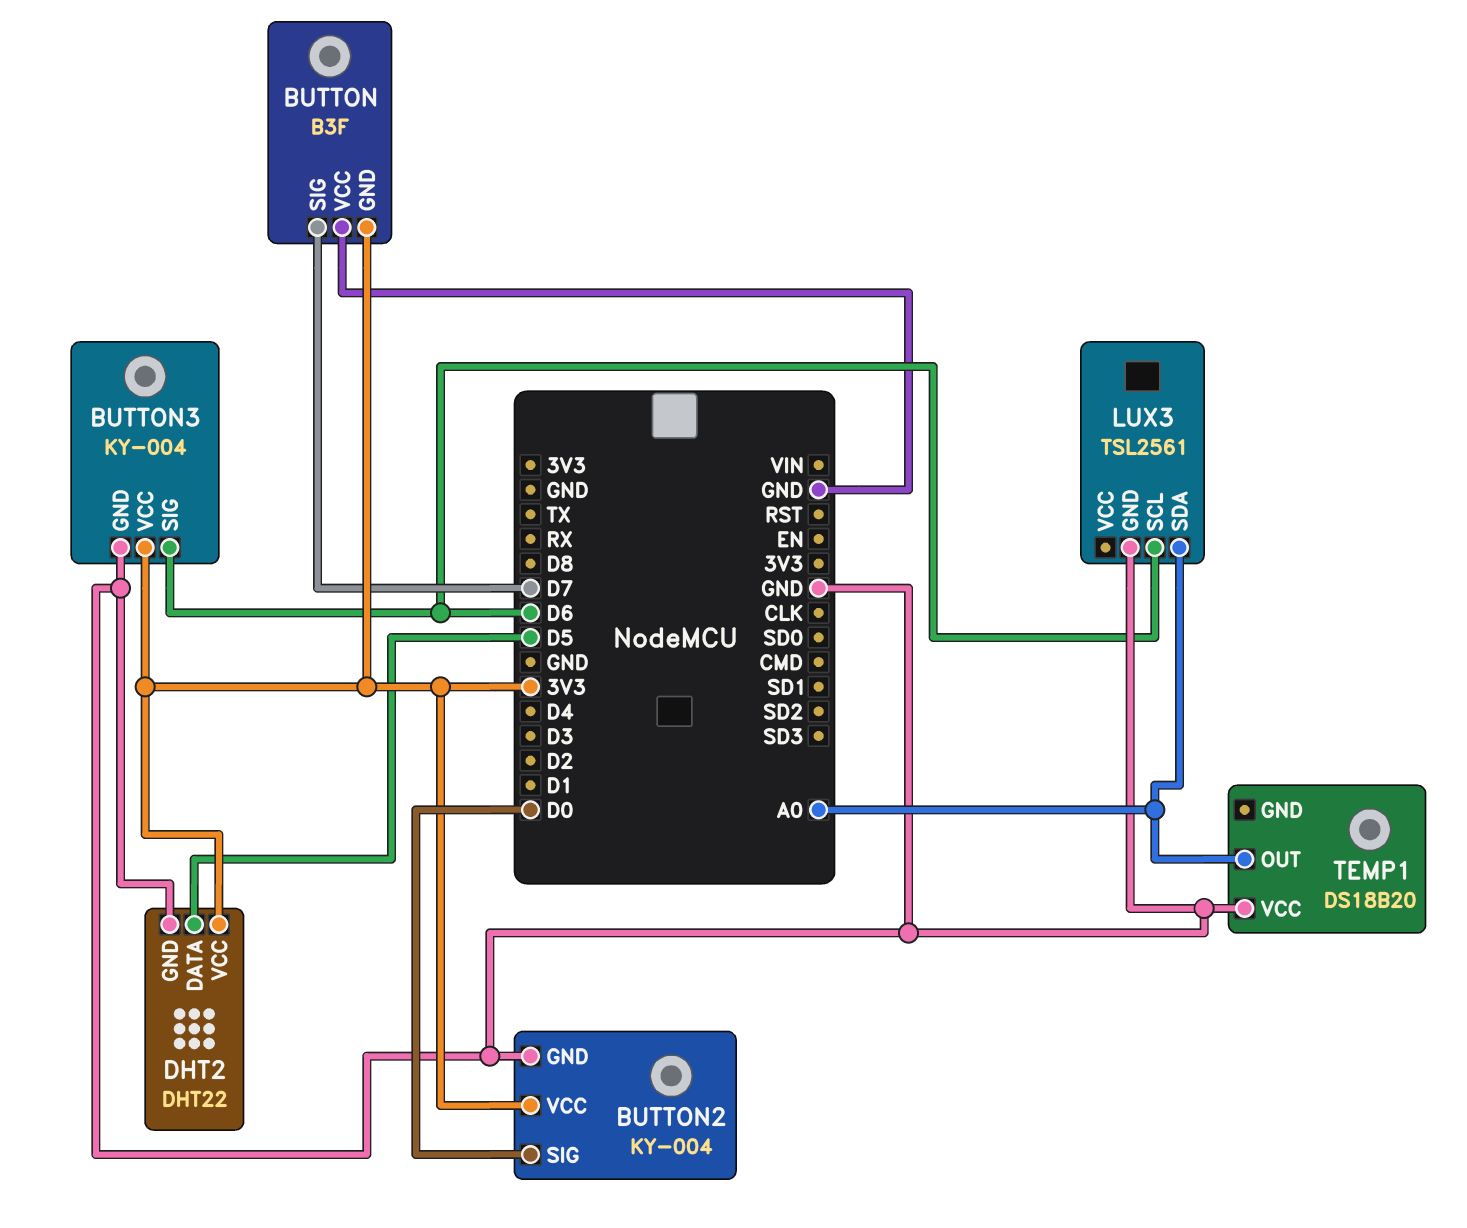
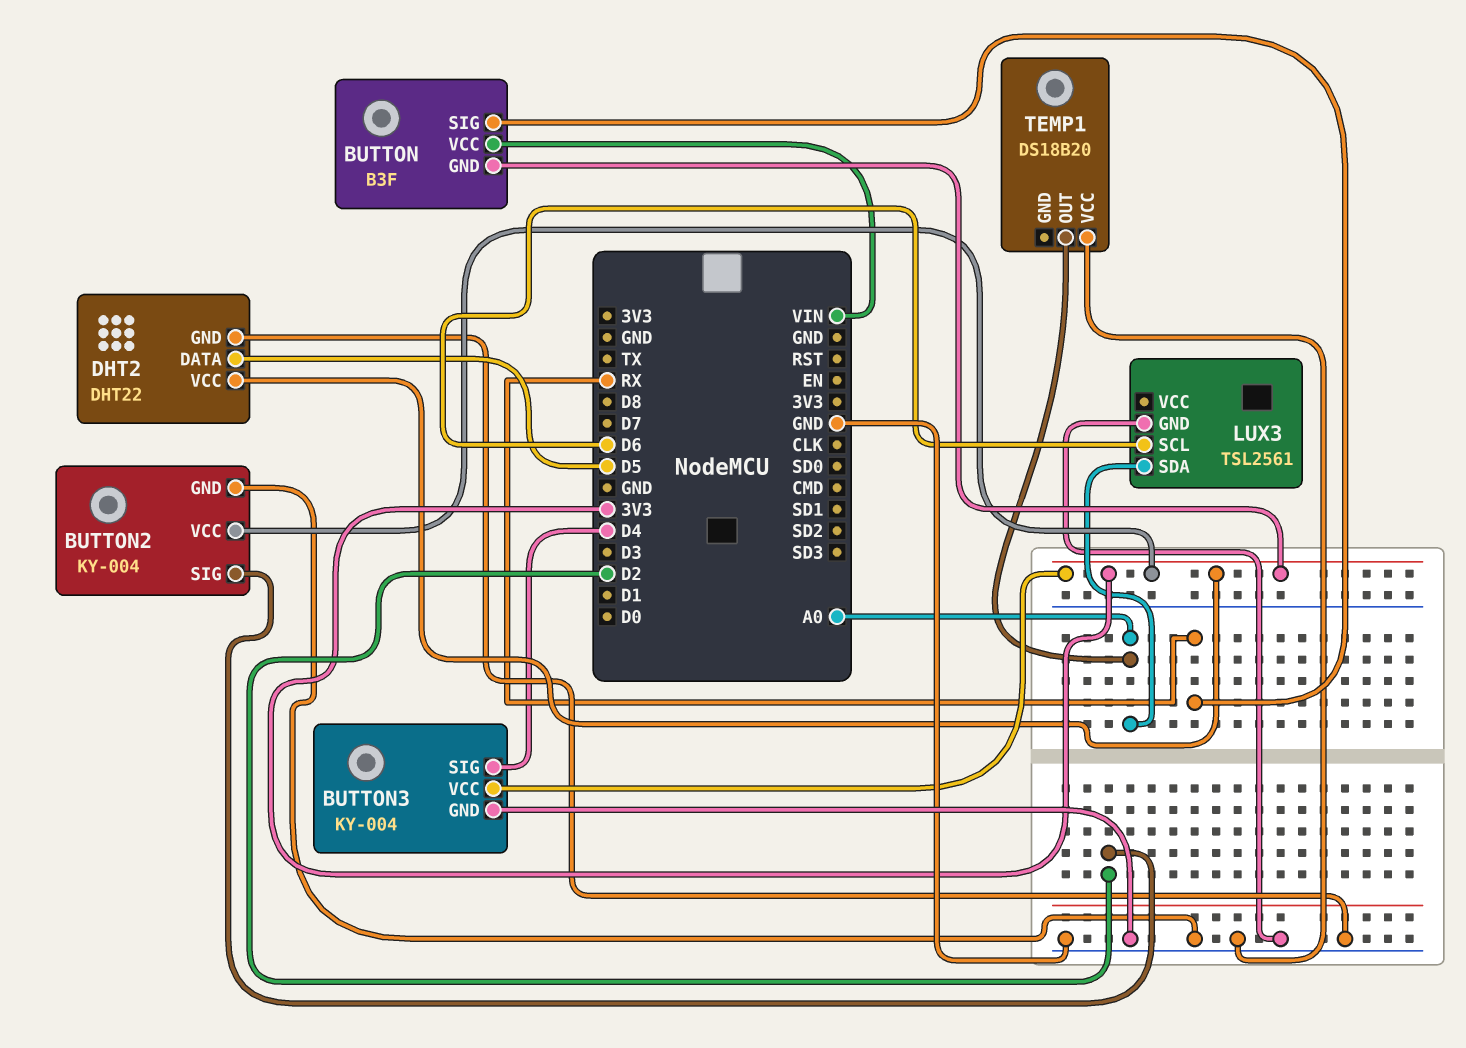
BUTTON pin SIG: D7 -> RX
BUTTON pin VCC: GND -> VIN
BUTTON2 pin SIG: D0 -> D2
BUTTON3 pin SIG: D6 -> D4

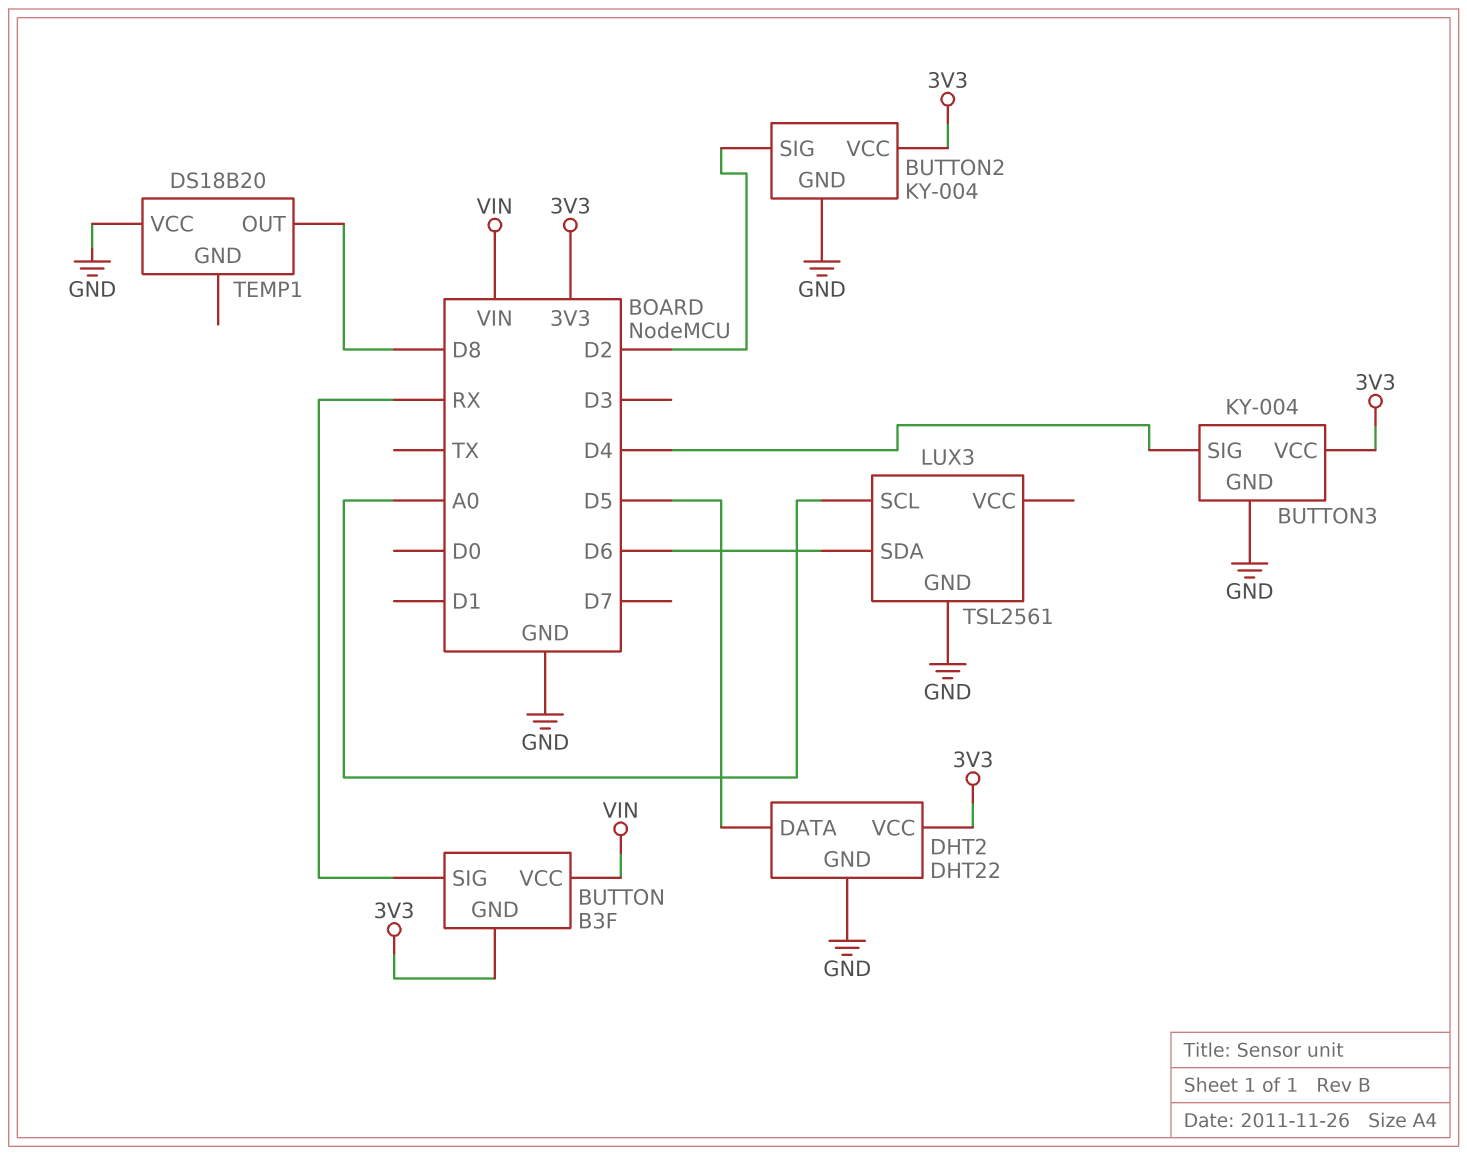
LUX3 pin SCL: D6 -> A0
LUX3 pin SDA: A0 -> D6
TEMP1 pin OUT: A0 -> D8

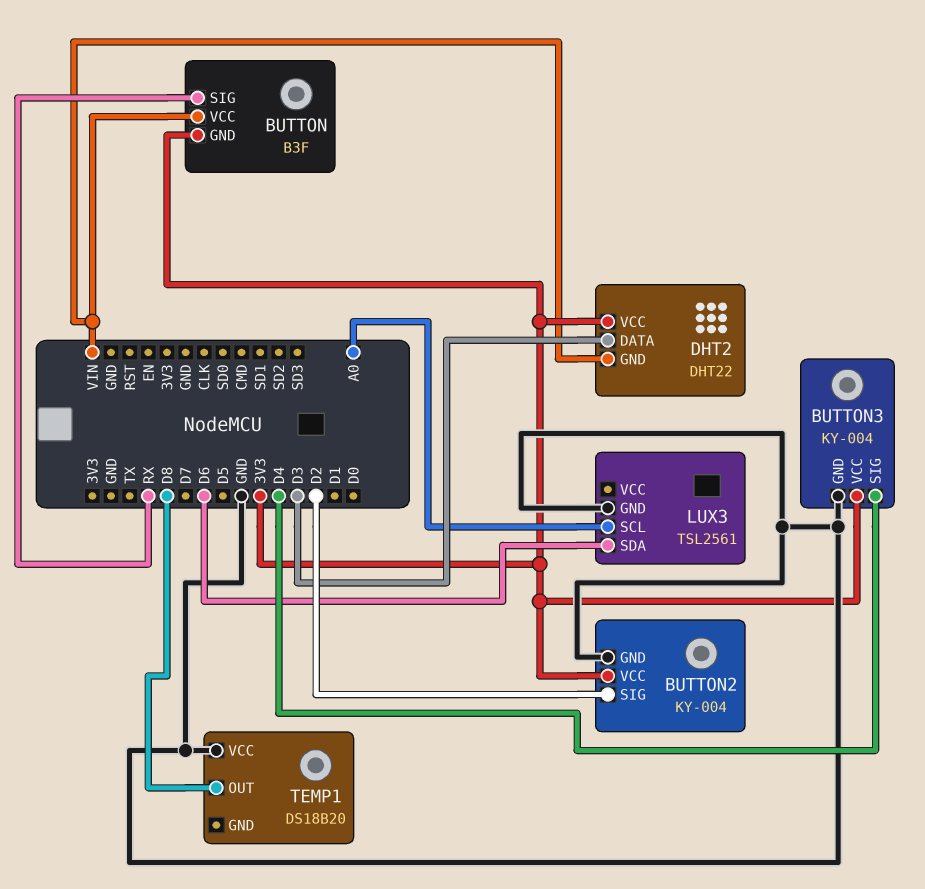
DHT2 pin DATA: D5 -> D3
DHT2 pin GND: GND -> VIN

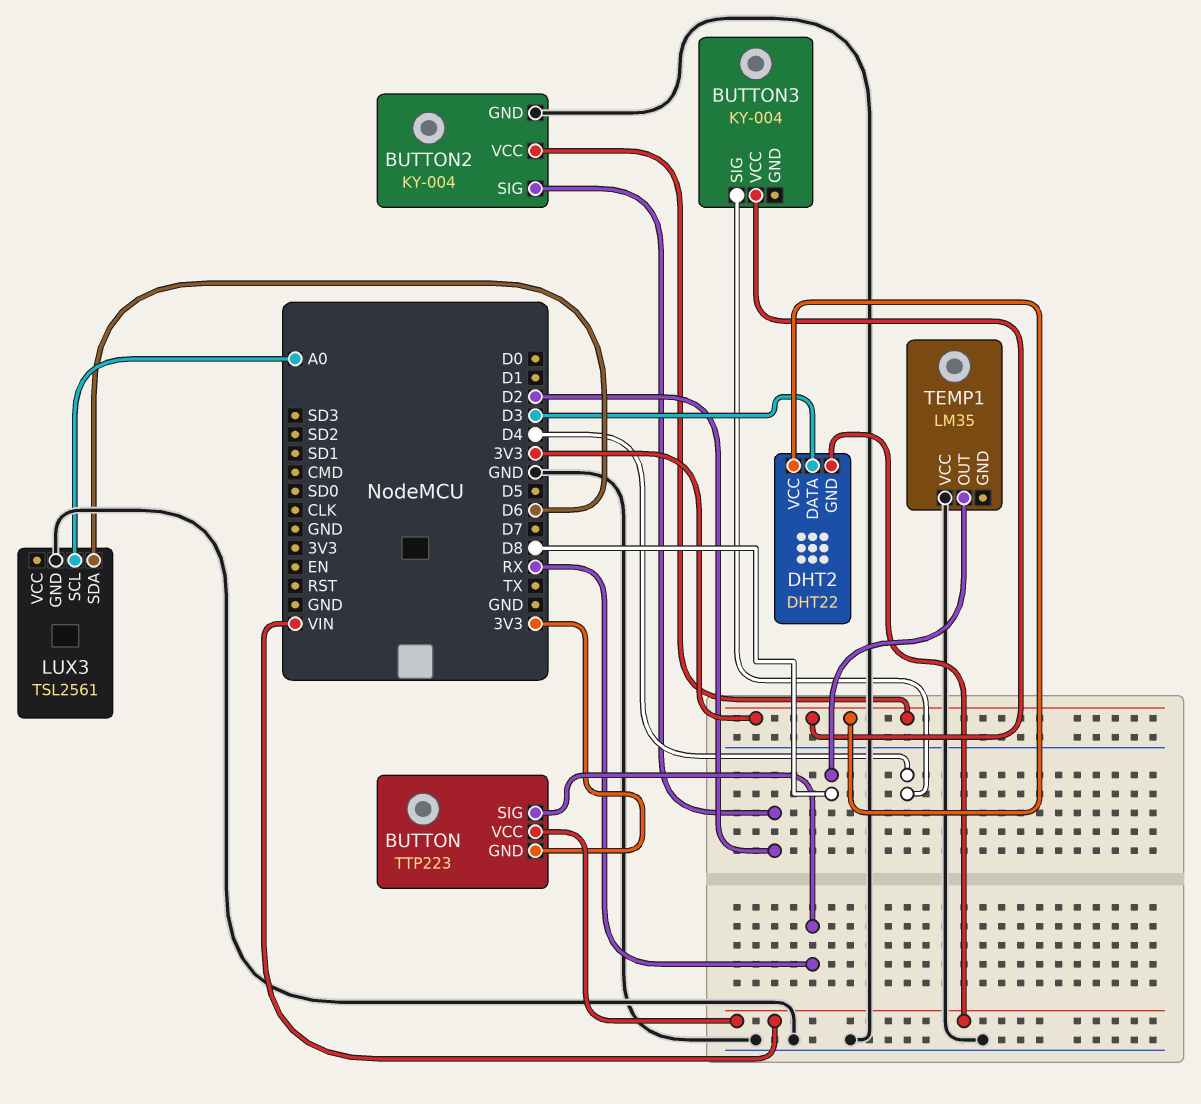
BUTTON: B3F -> TTP223
BUTTON3 pin GND: GND -> none
TEMP1: DS18B20 -> LM35

